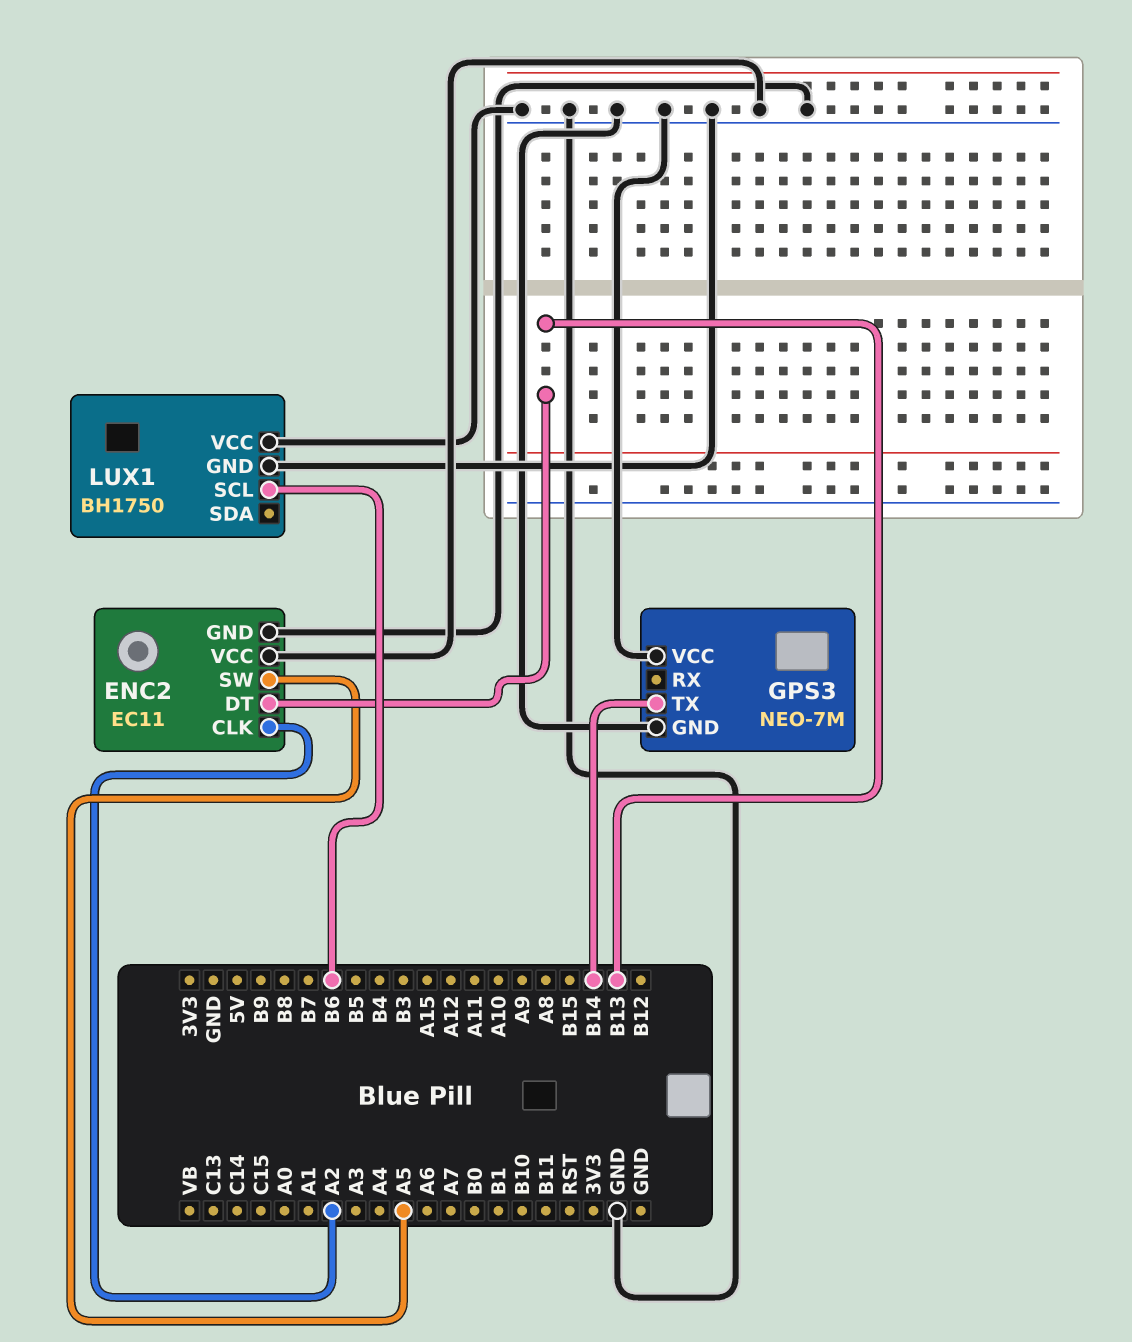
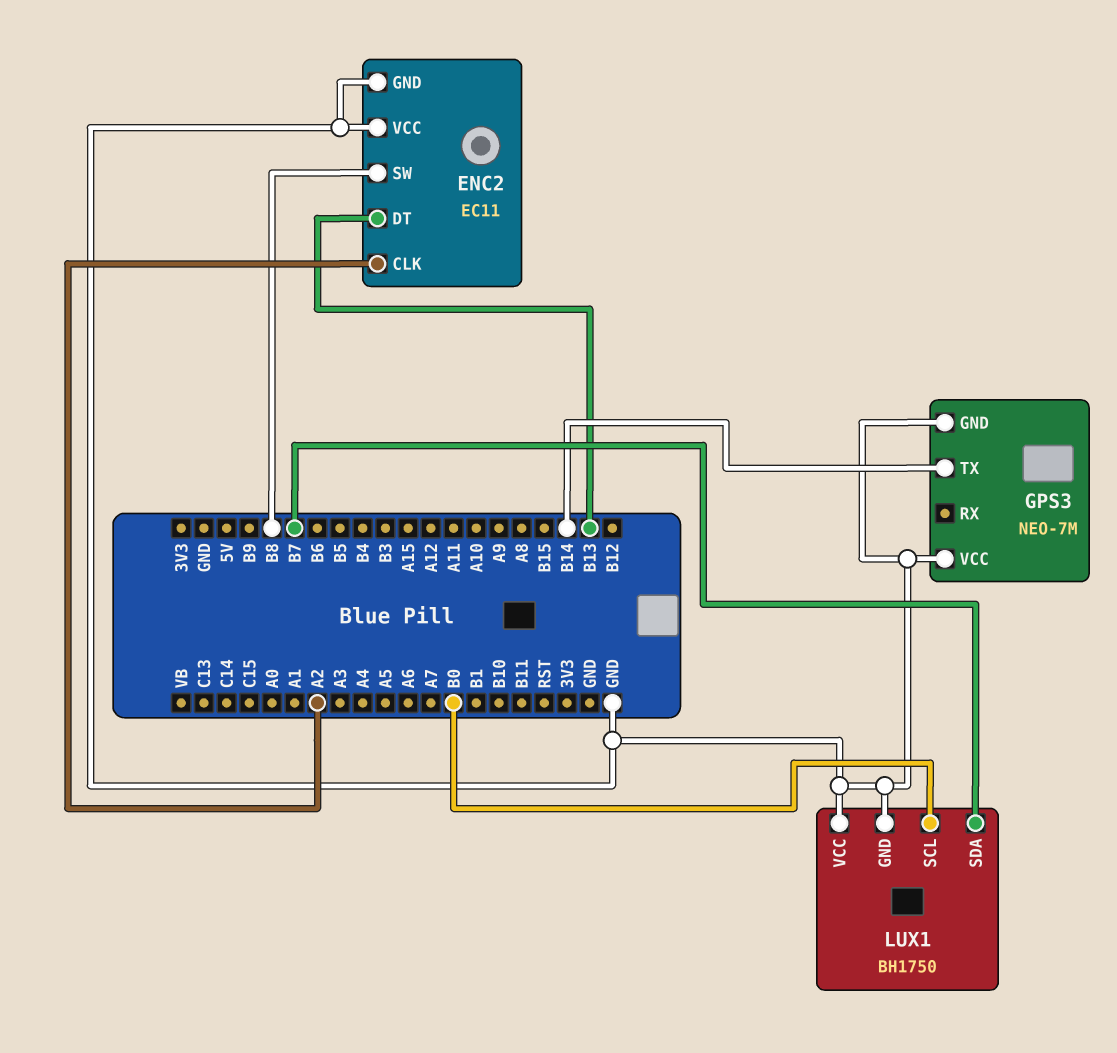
ENC2 pin SW: A5 -> B8
LUX1 pin SCL: B6 -> B0
LUX1 pin SDA: none -> B7

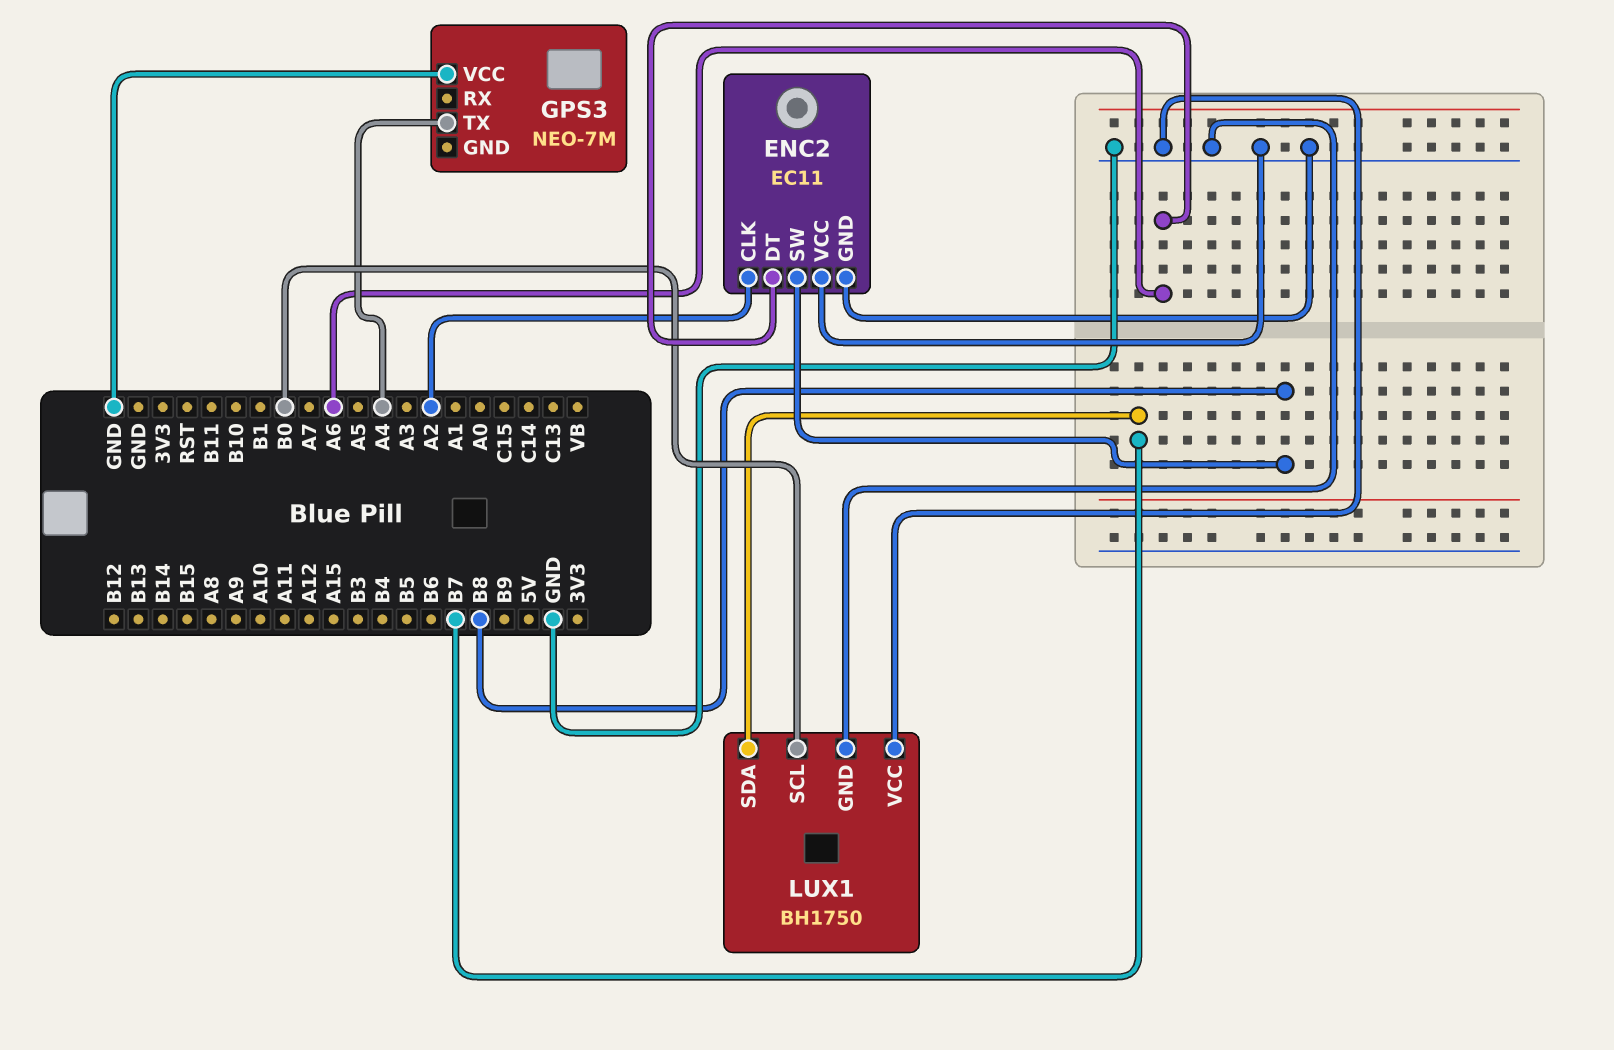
ENC2 pin DT: B13 -> A6
GPS3 pin GND: GND -> none
GPS3 pin TX: B14 -> A4

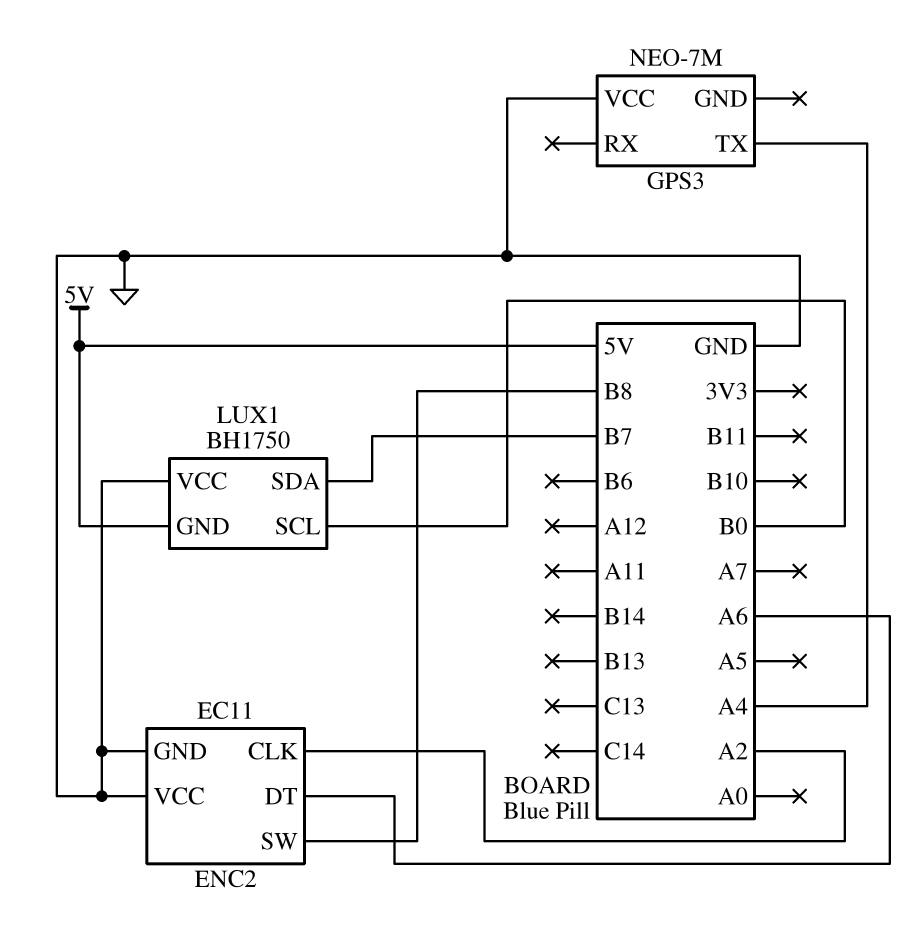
LUX1 pin GND: GND -> 5V

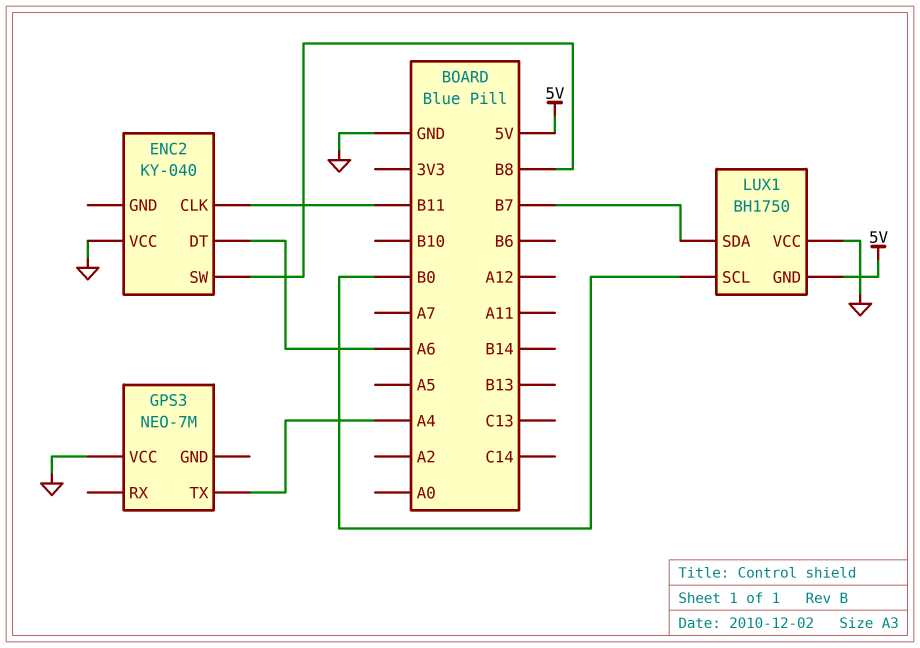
ENC2: EC11 -> KY-040
ENC2 pin CLK: A2 -> B11
ENC2 pin GND: GND -> none

